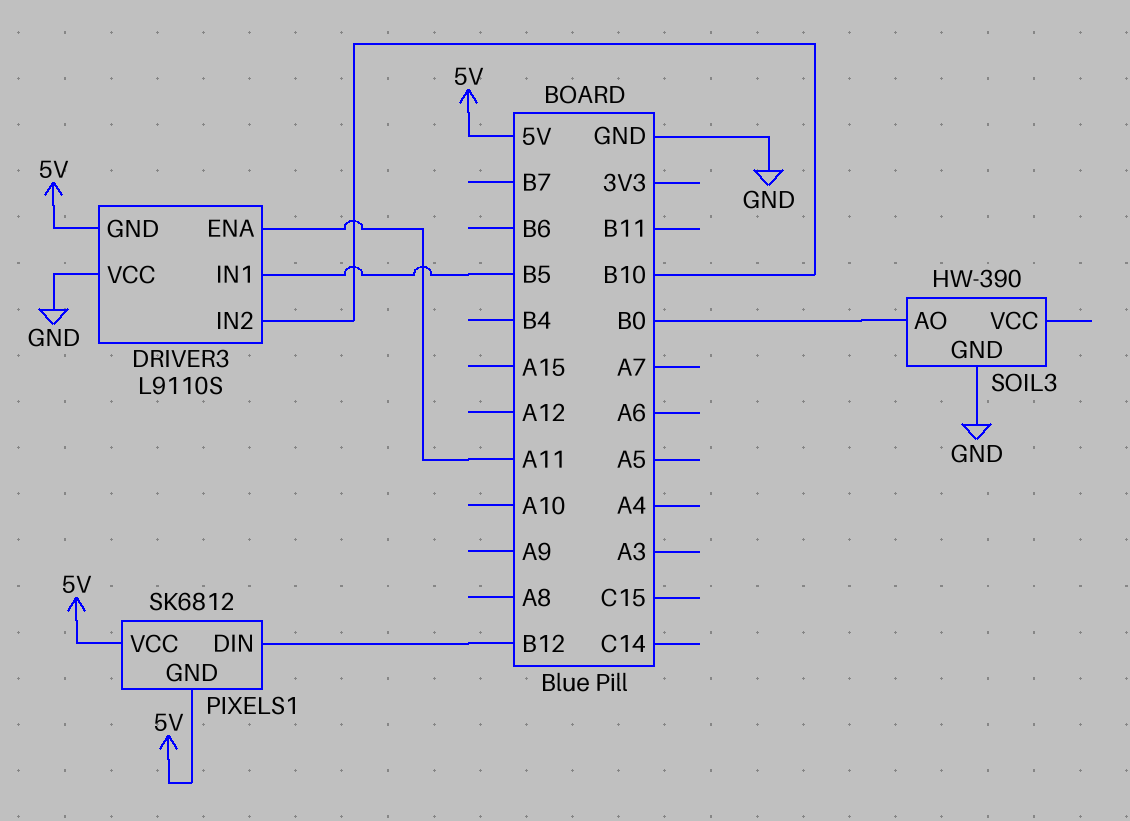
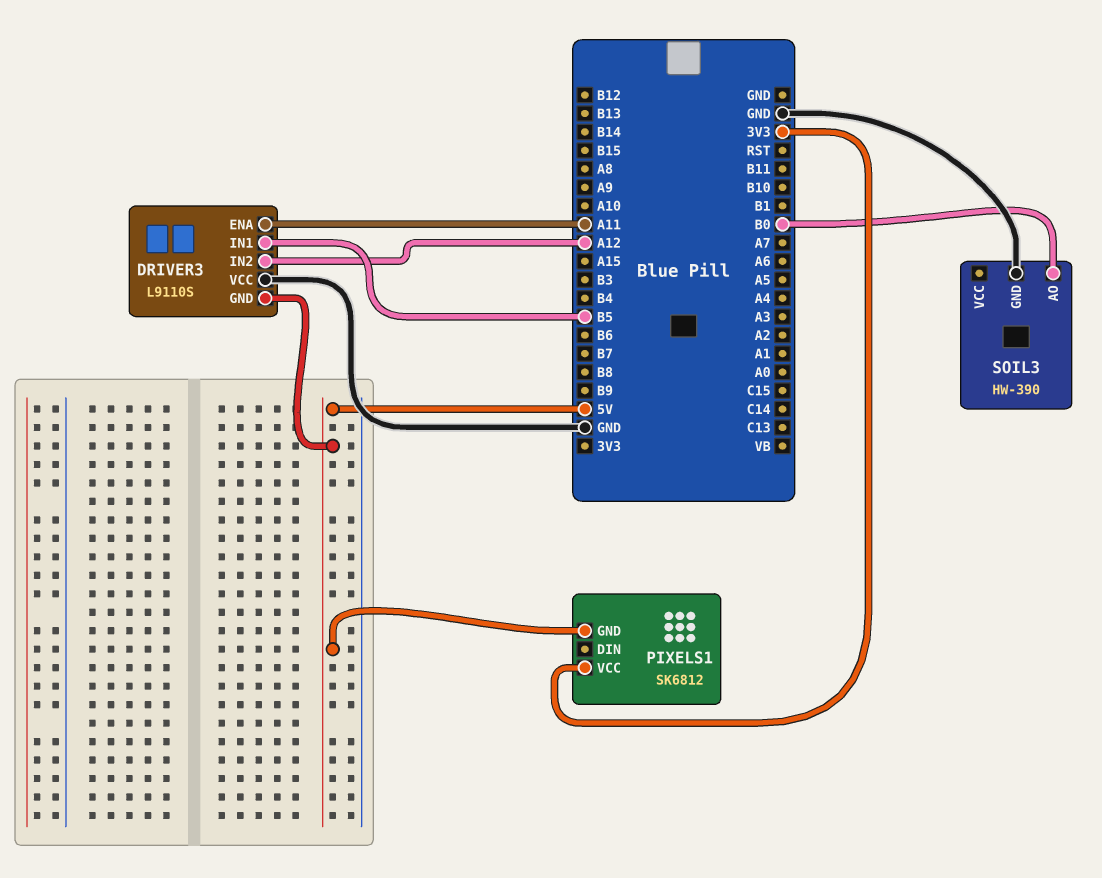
DRIVER3 pin IN2: B10 -> A12
PIXELS1 pin DIN: B12 -> none
PIXELS1 pin VCC: 5V -> 3V3

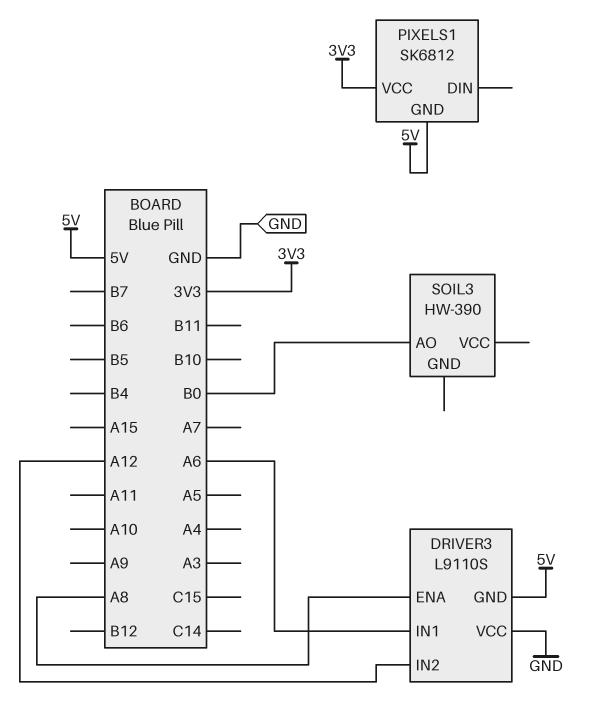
DRIVER3 pin ENA: A11 -> A8
DRIVER3 pin IN1: B5 -> A6
SOIL3 pin GND: GND -> none

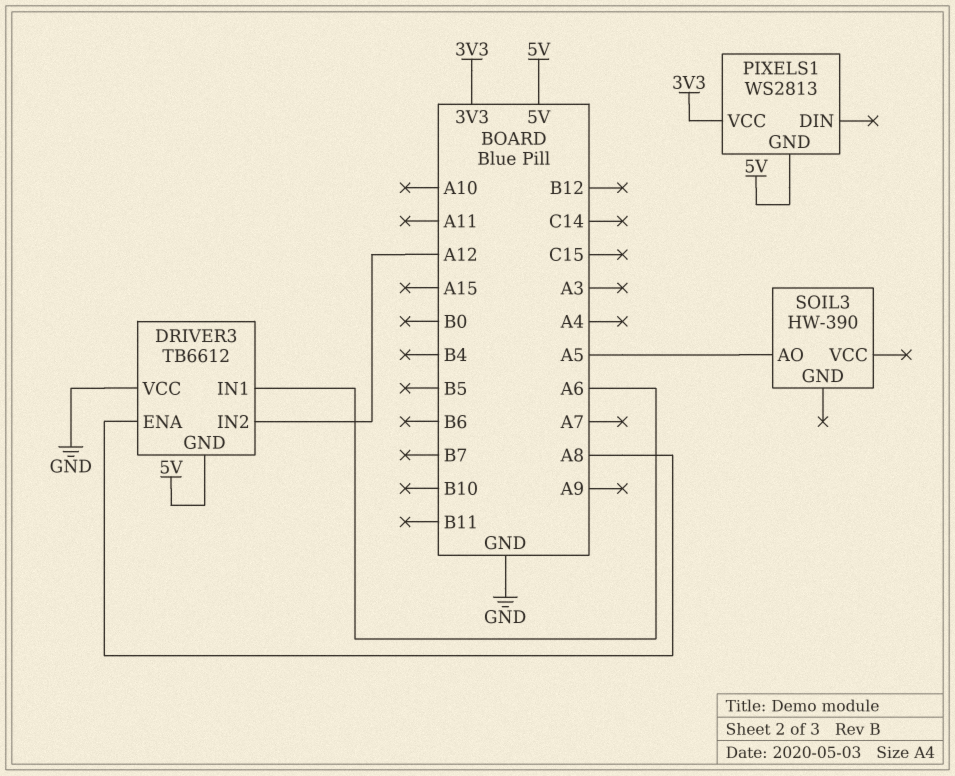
DRIVER3: L9110S -> TB6612
PIXELS1: SK6812 -> WS2813
SOIL3 pin AO: B0 -> A5

